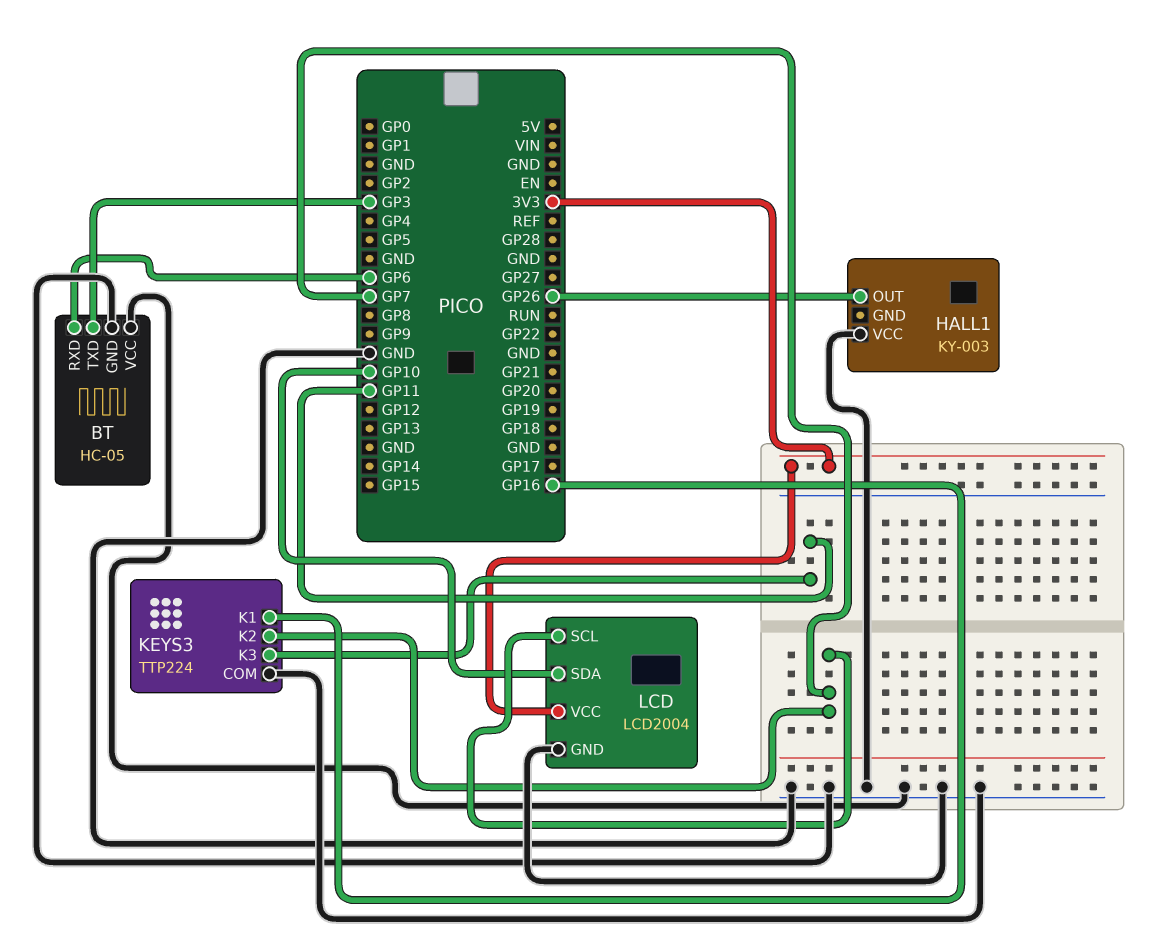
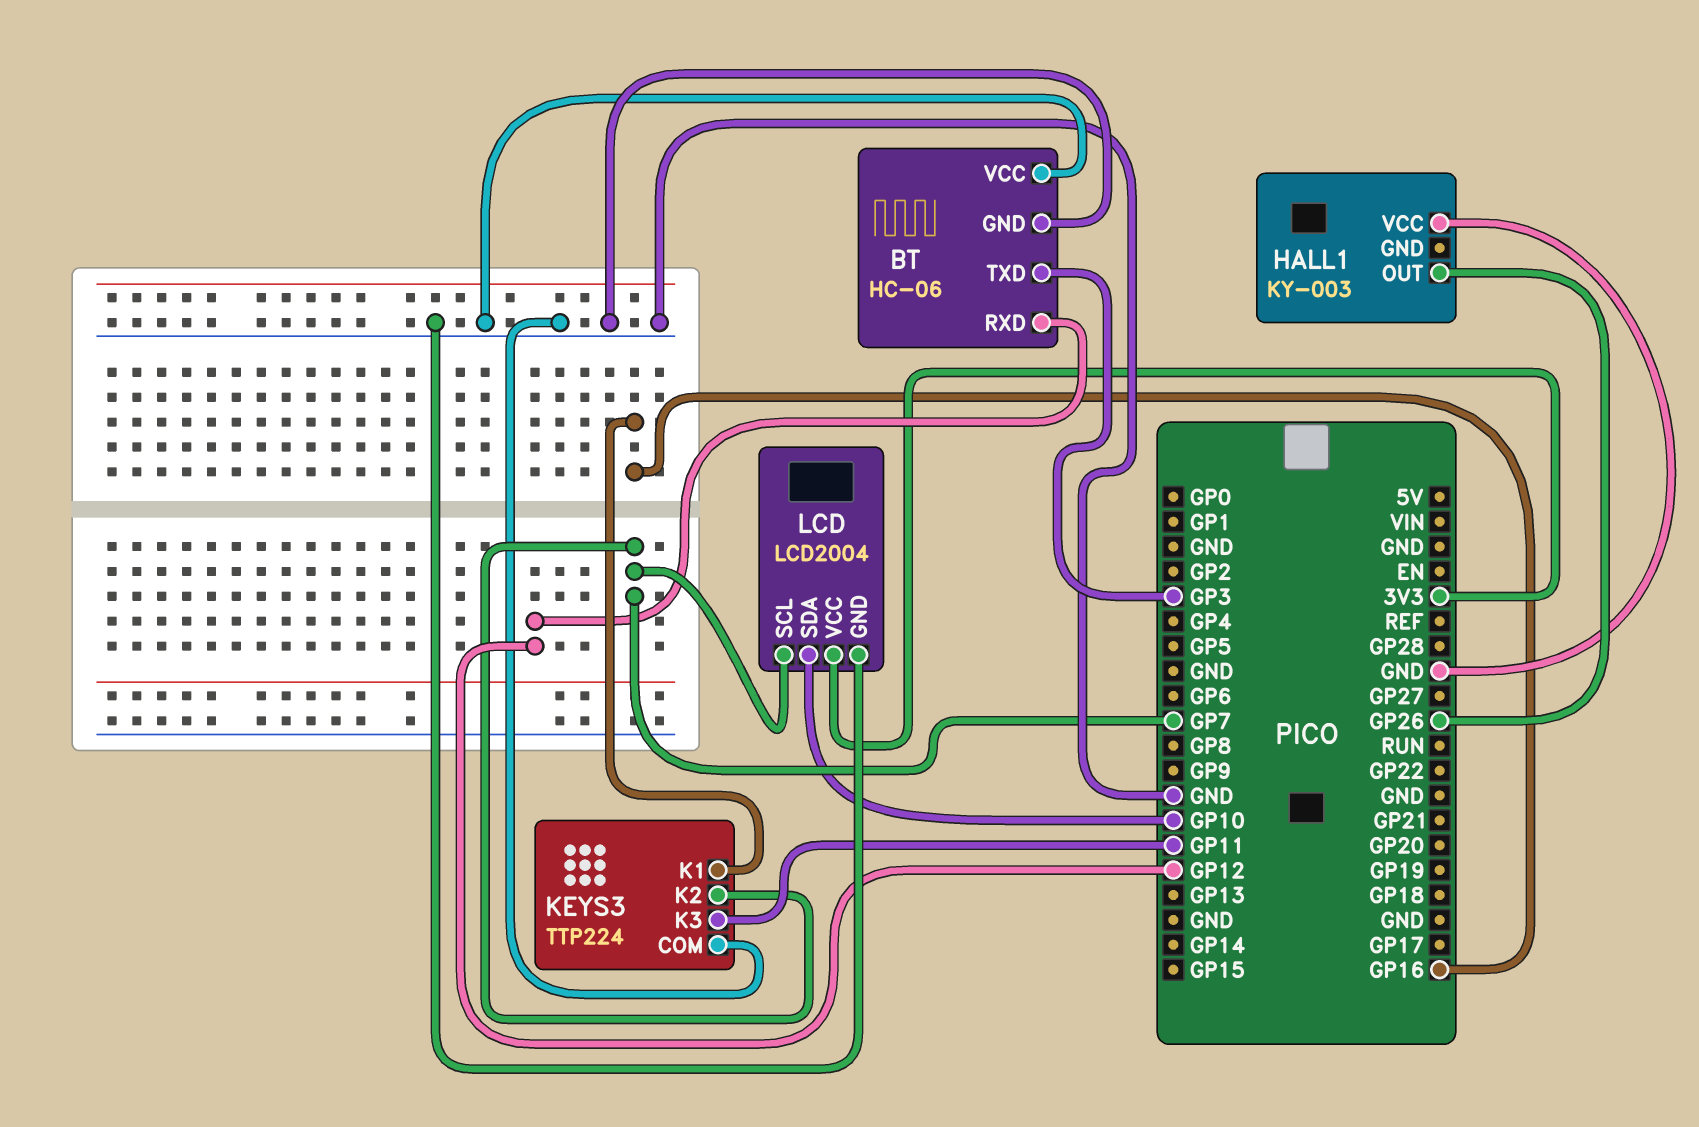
BT: HC-05 -> HC-06
BT pin RXD: GP6 -> GP12

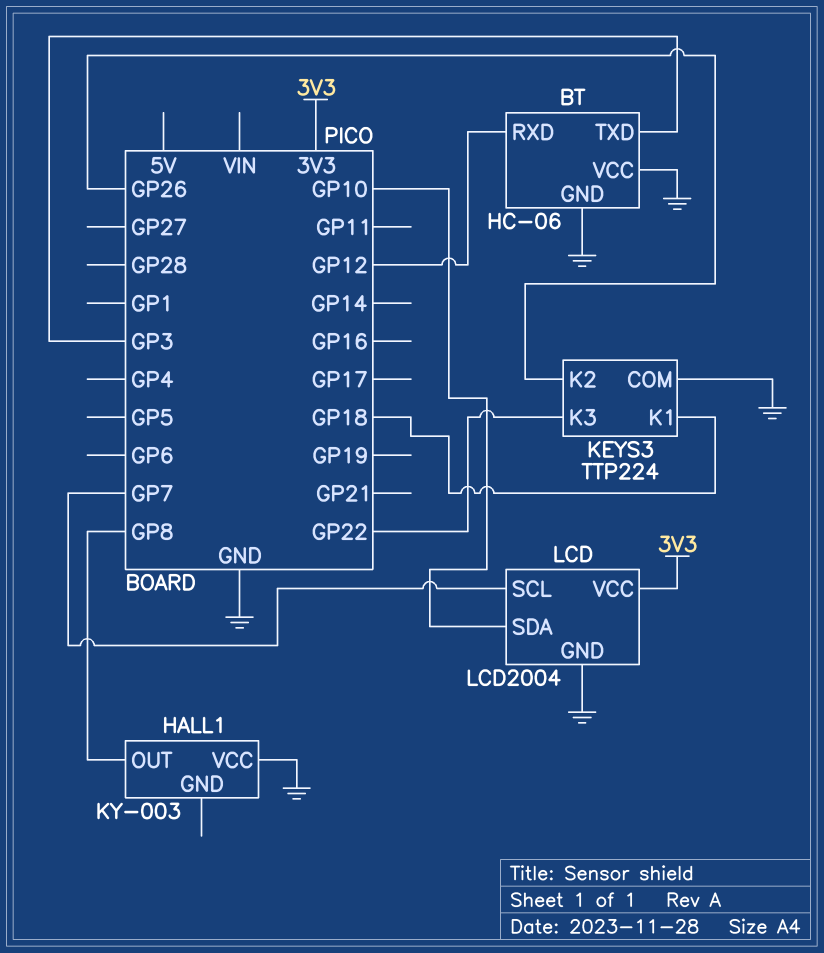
HALL1 pin OUT: GP26 -> GP8
KEYS3 pin K1: GP16 -> GP18
KEYS3 pin K2: GP7 -> GP26
KEYS3 pin K3: GP11 -> GP22

